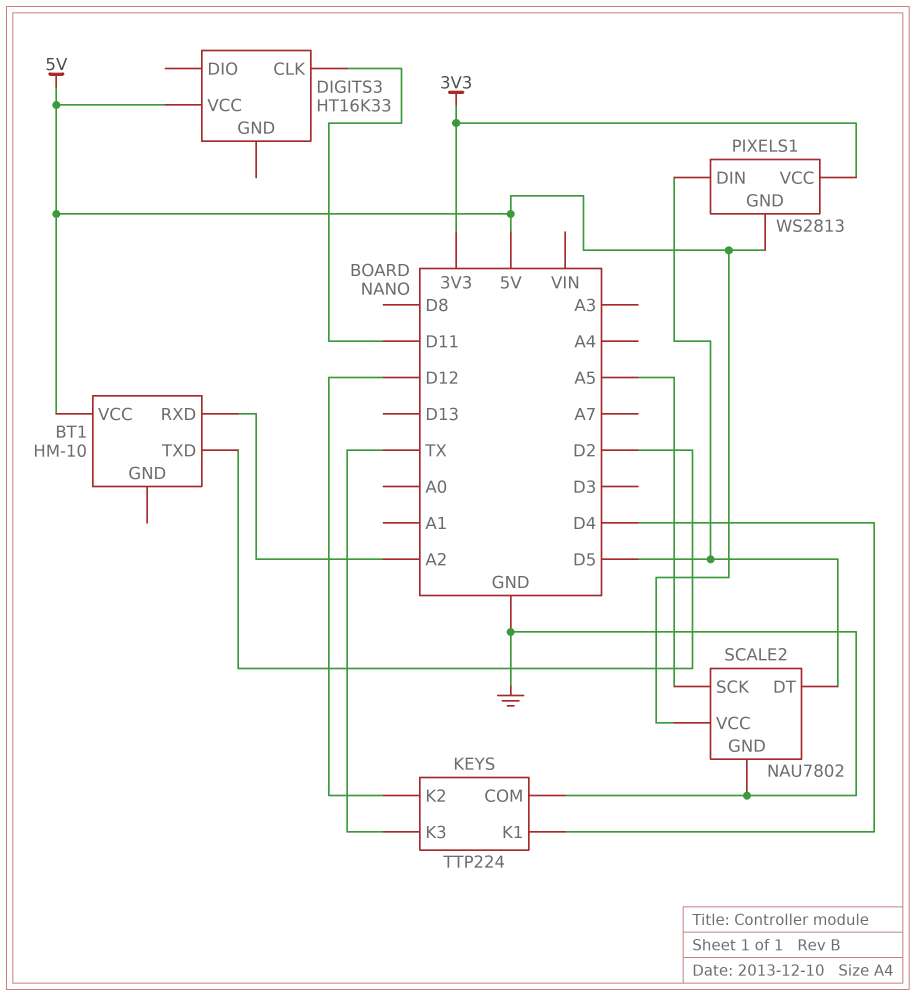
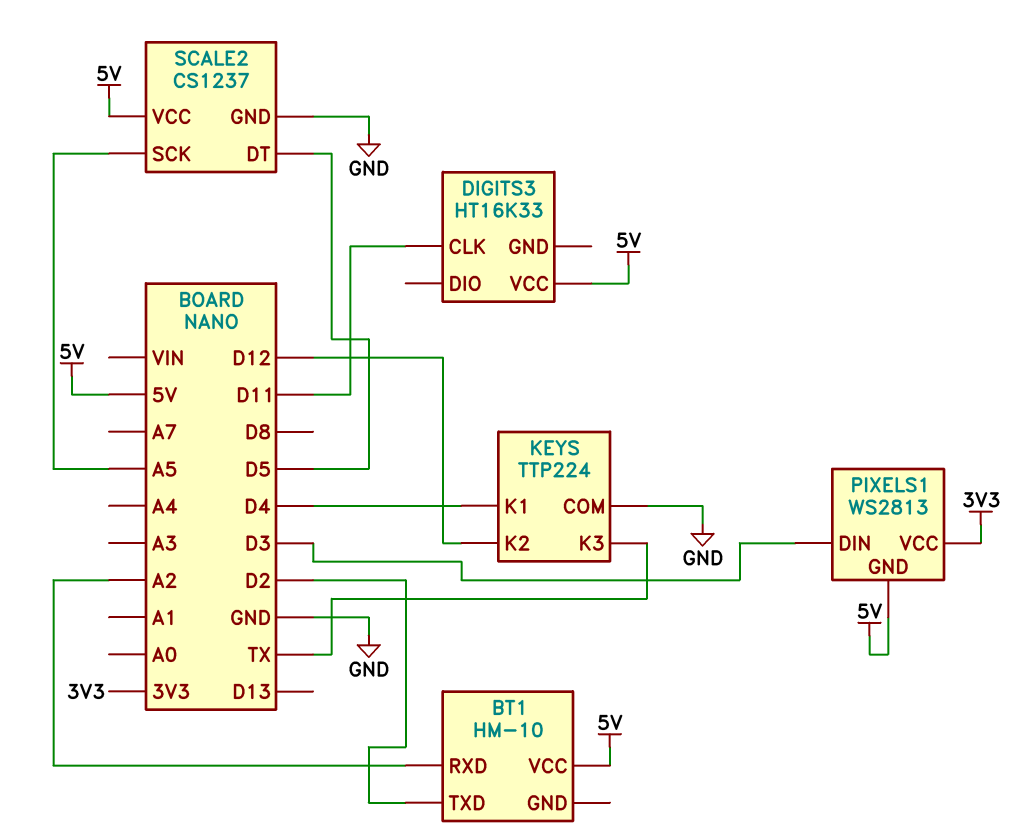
PIXELS1 pin DIN: D5 -> D3
SCALE2: NAU7802 -> CS1237

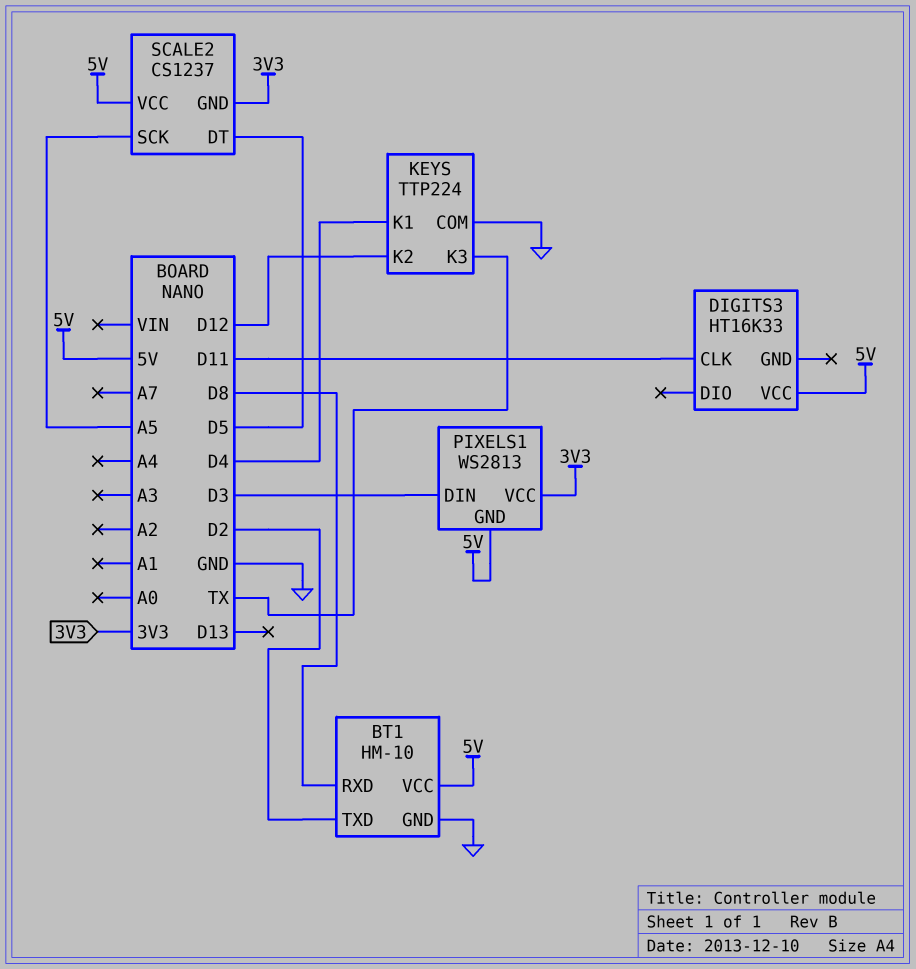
BT1 pin GND: none -> GND
BT1 pin RXD: A2 -> D8
SCALE2 pin GND: GND -> 3V3

